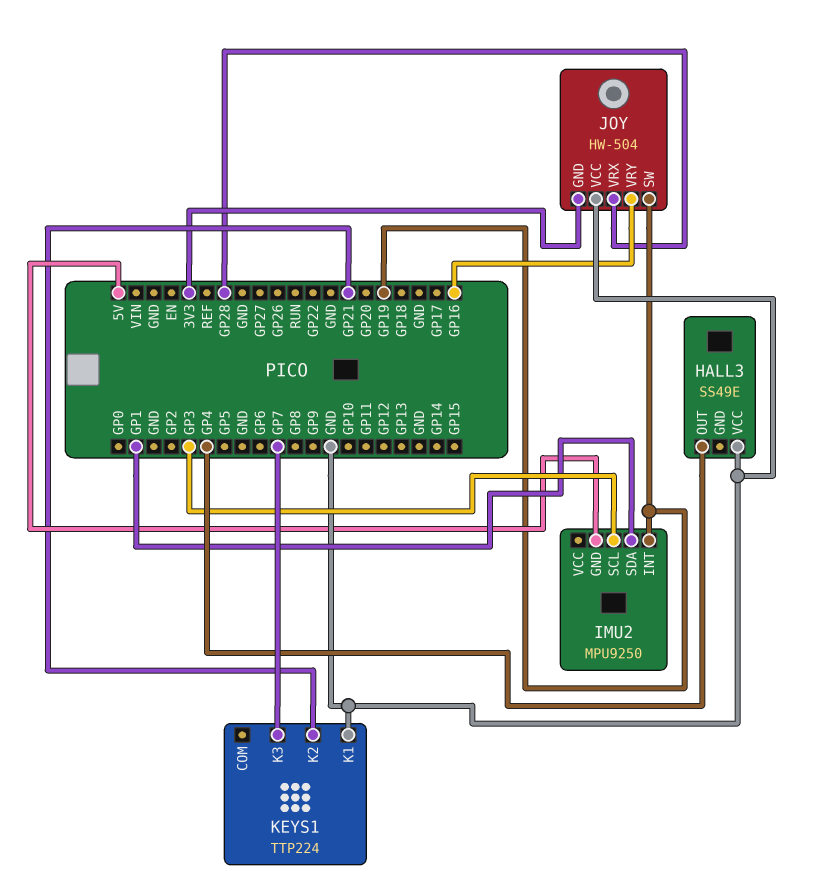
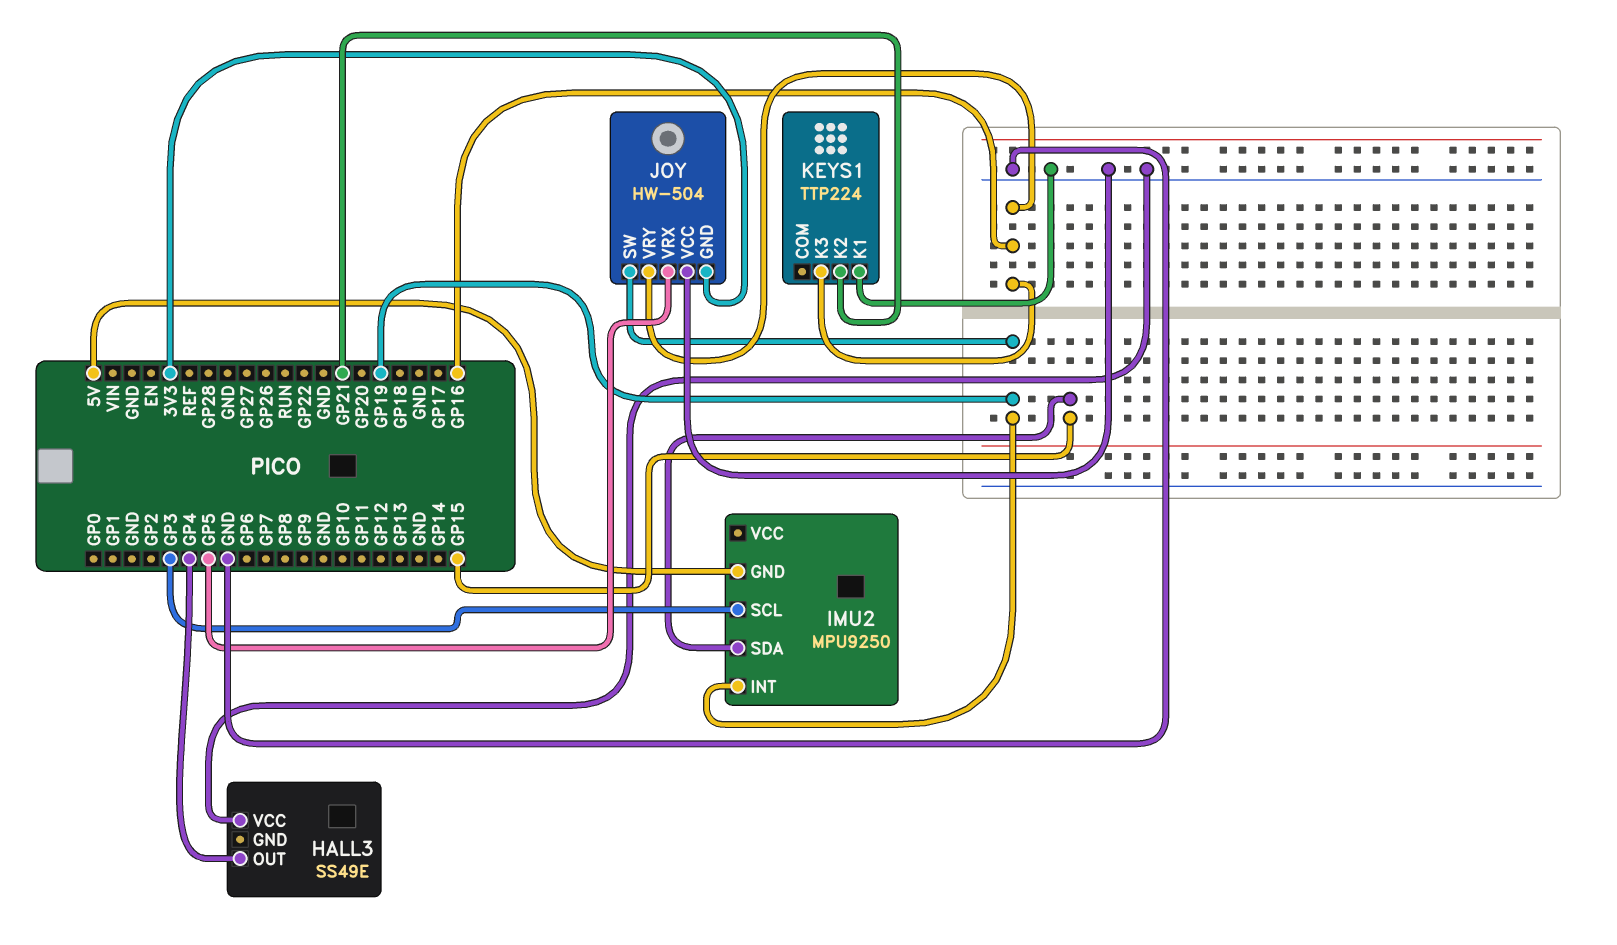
IMU2 pin SDA: GP1 -> GP15
JOY pin VRX: GP28 -> GP5
KEYS1 pin K3: GP7 -> GP16

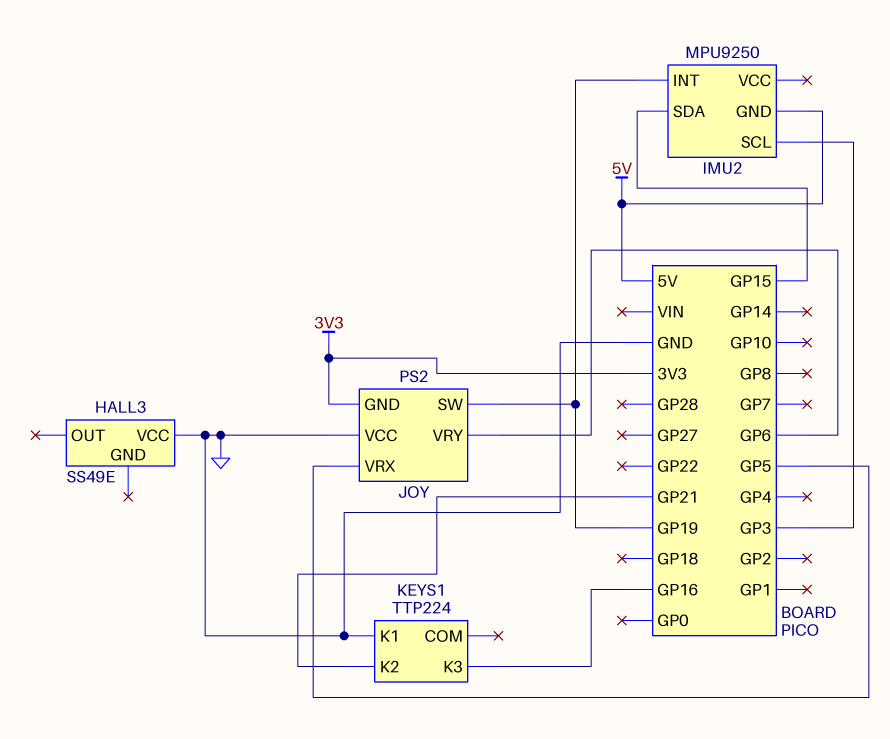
HALL3 pin OUT: GP4 -> none
JOY: HW-504 -> PS2
JOY pin VRY: GP16 -> GP6

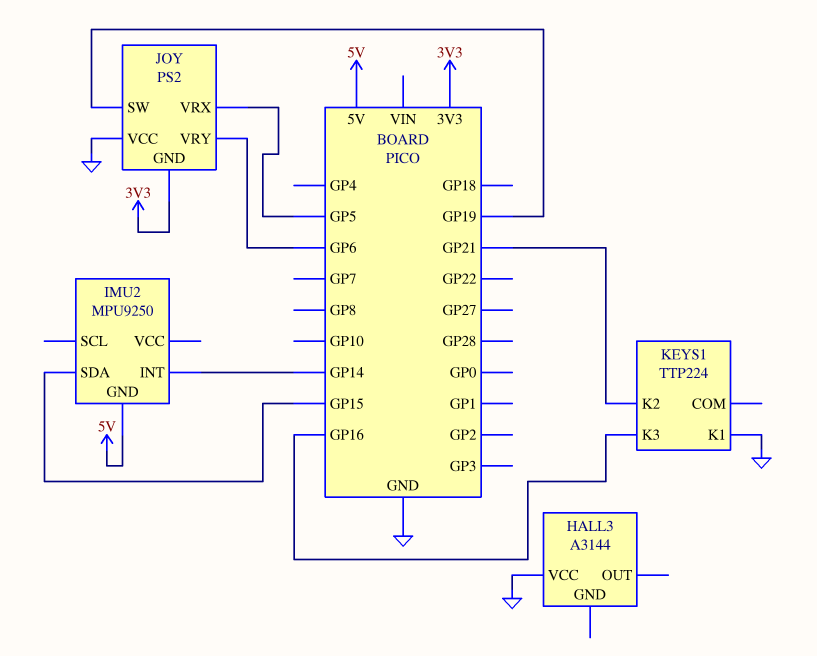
HALL3: SS49E -> A3144
IMU2 pin INT: GP19 -> GP14
IMU2 pin SCL: GP3 -> none

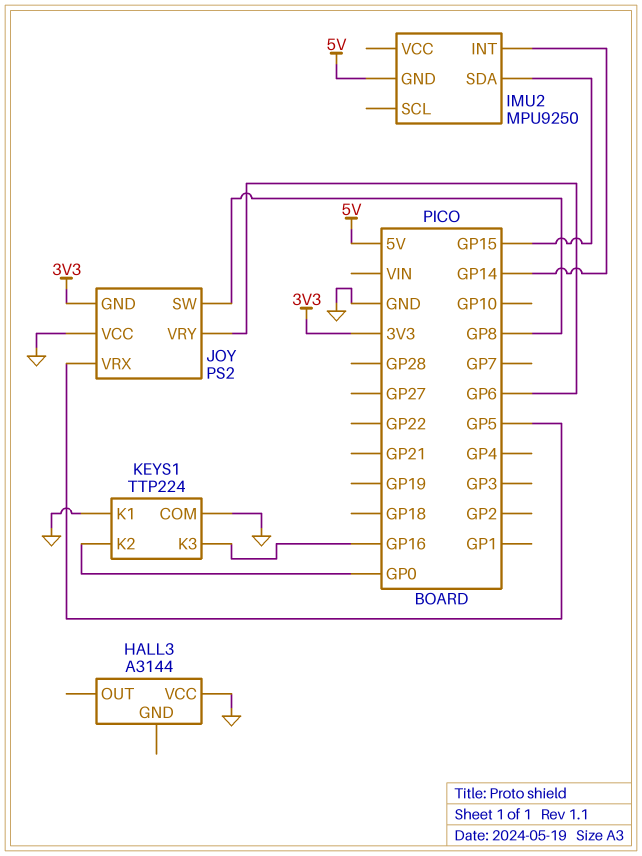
JOY pin SW: GP19 -> GP8
KEYS1 pin COM: none -> GND
KEYS1 pin K2: GP21 -> GP0

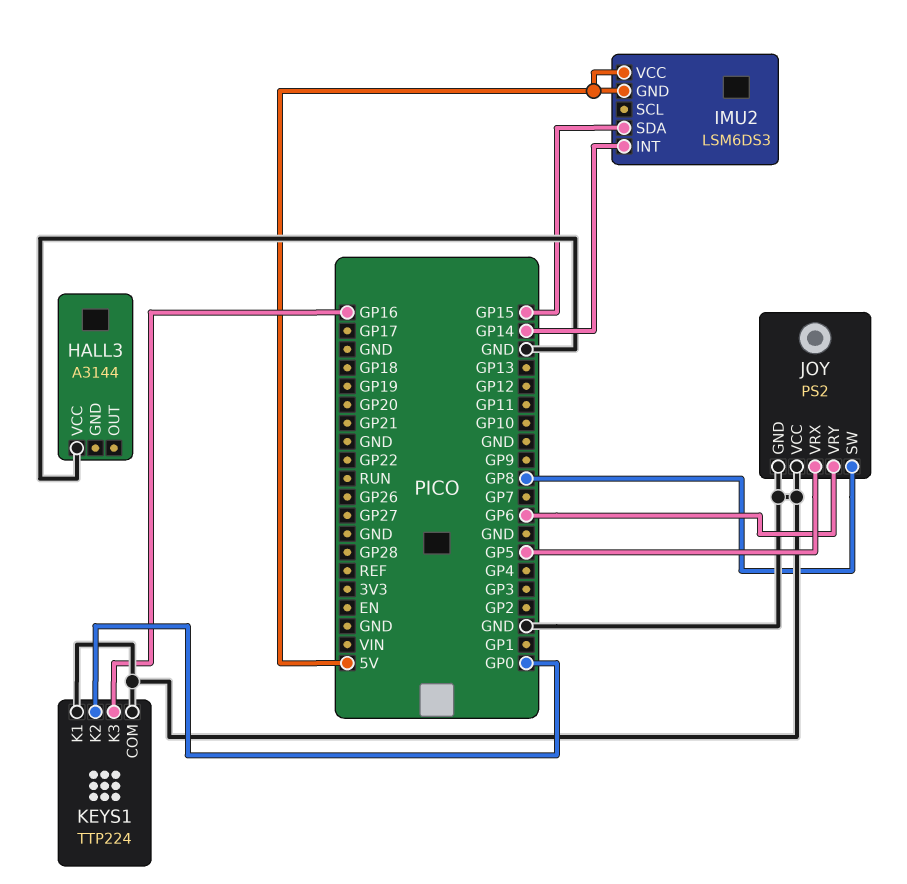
IMU2: MPU9250 -> LSM6DS3
IMU2 pin VCC: none -> 5V
JOY pin GND: 3V3 -> GND

